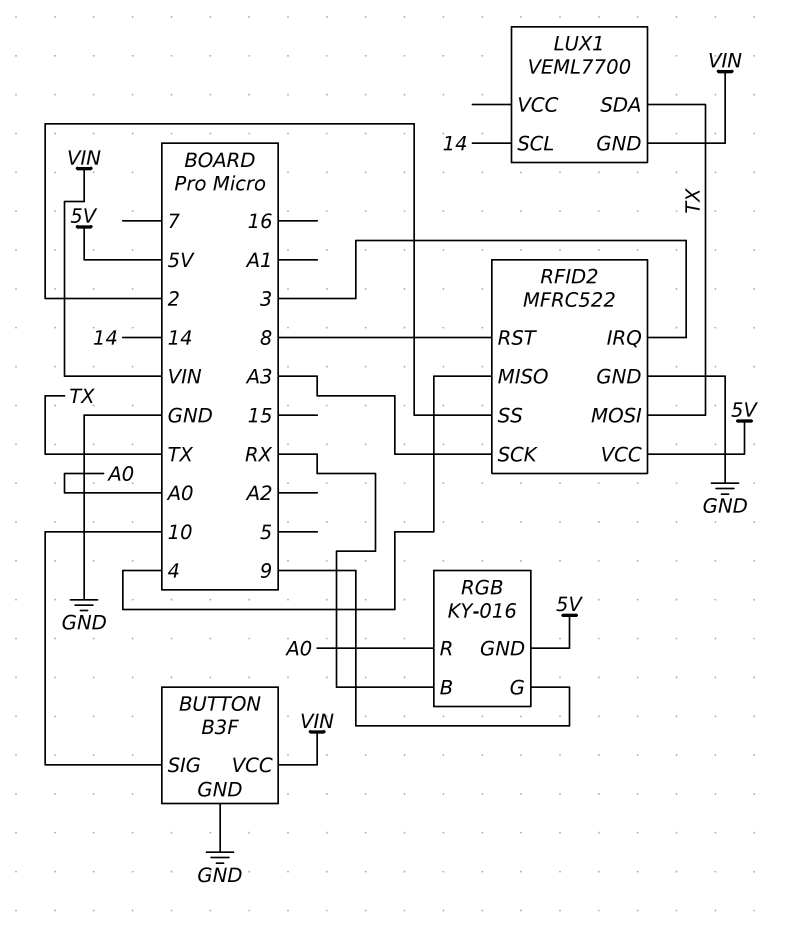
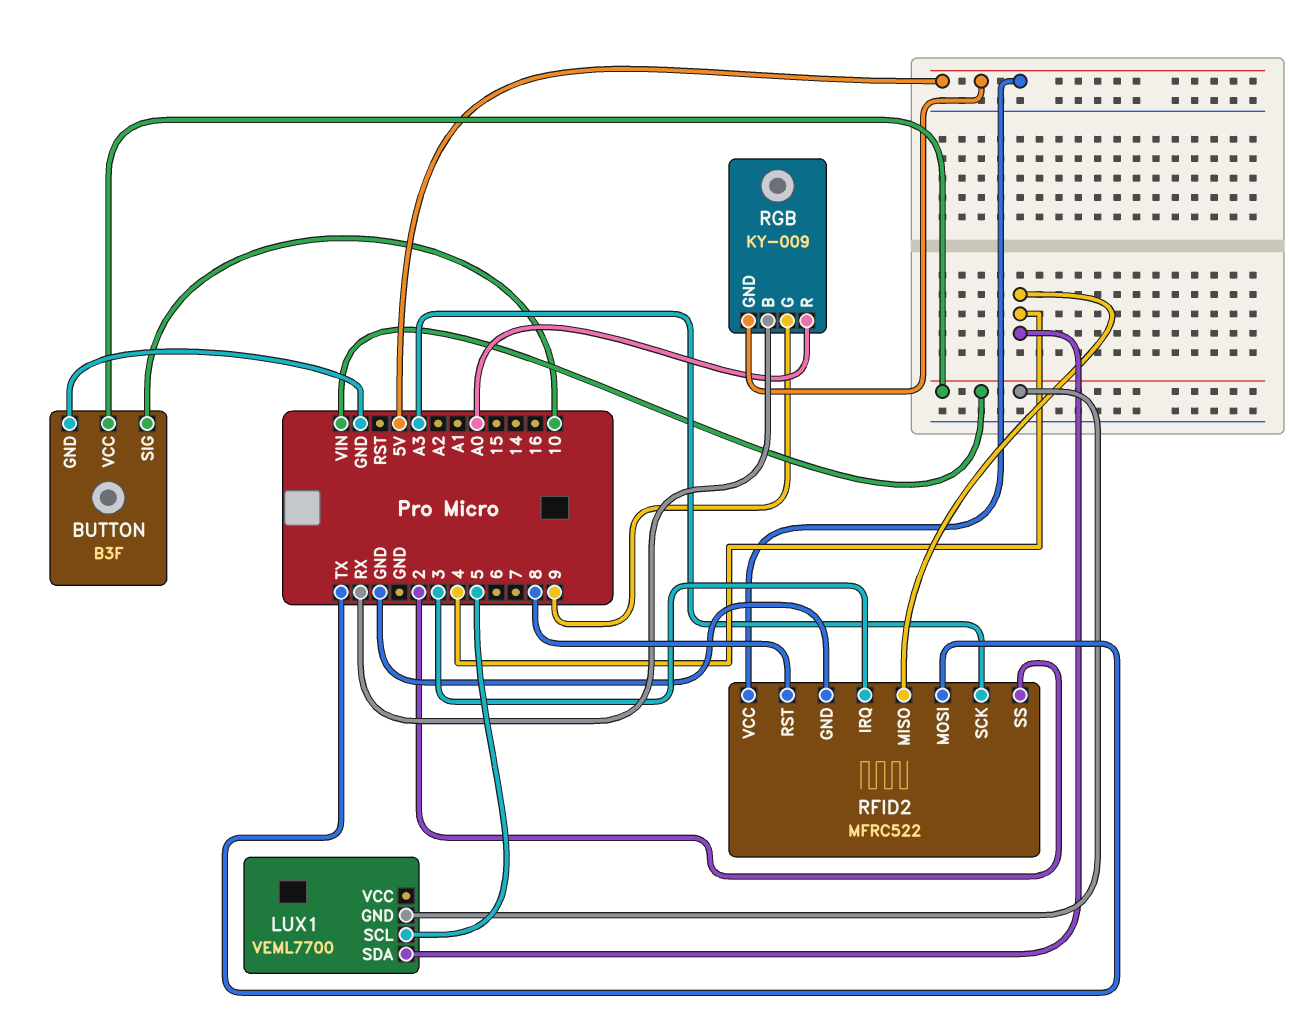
LUX1 pin SCL: 14 -> 5
LUX1 pin SDA: TX -> 4
RGB: KY-016 -> KY-009

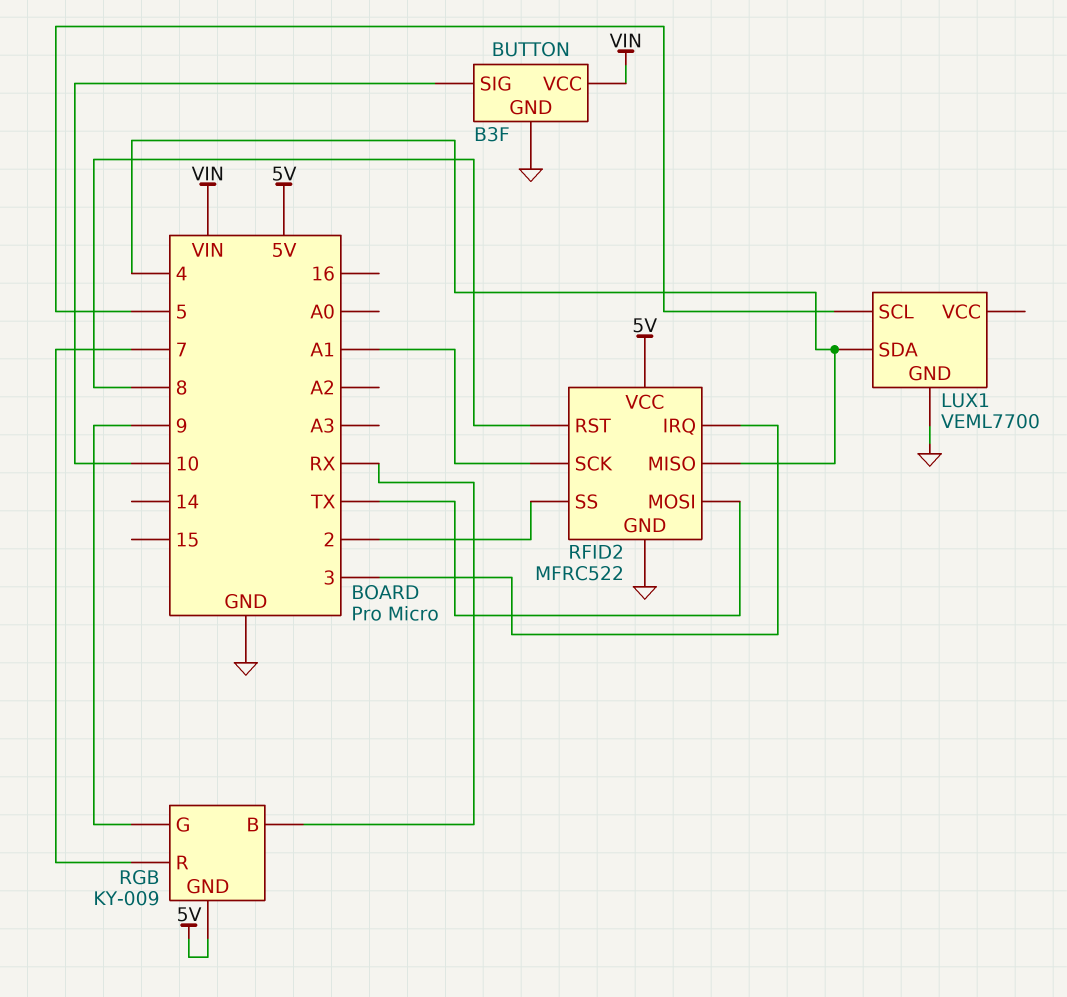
LUX1 pin GND: VIN -> GND
RFID2 pin SCK: A3 -> A1
RGB pin R: A0 -> 7

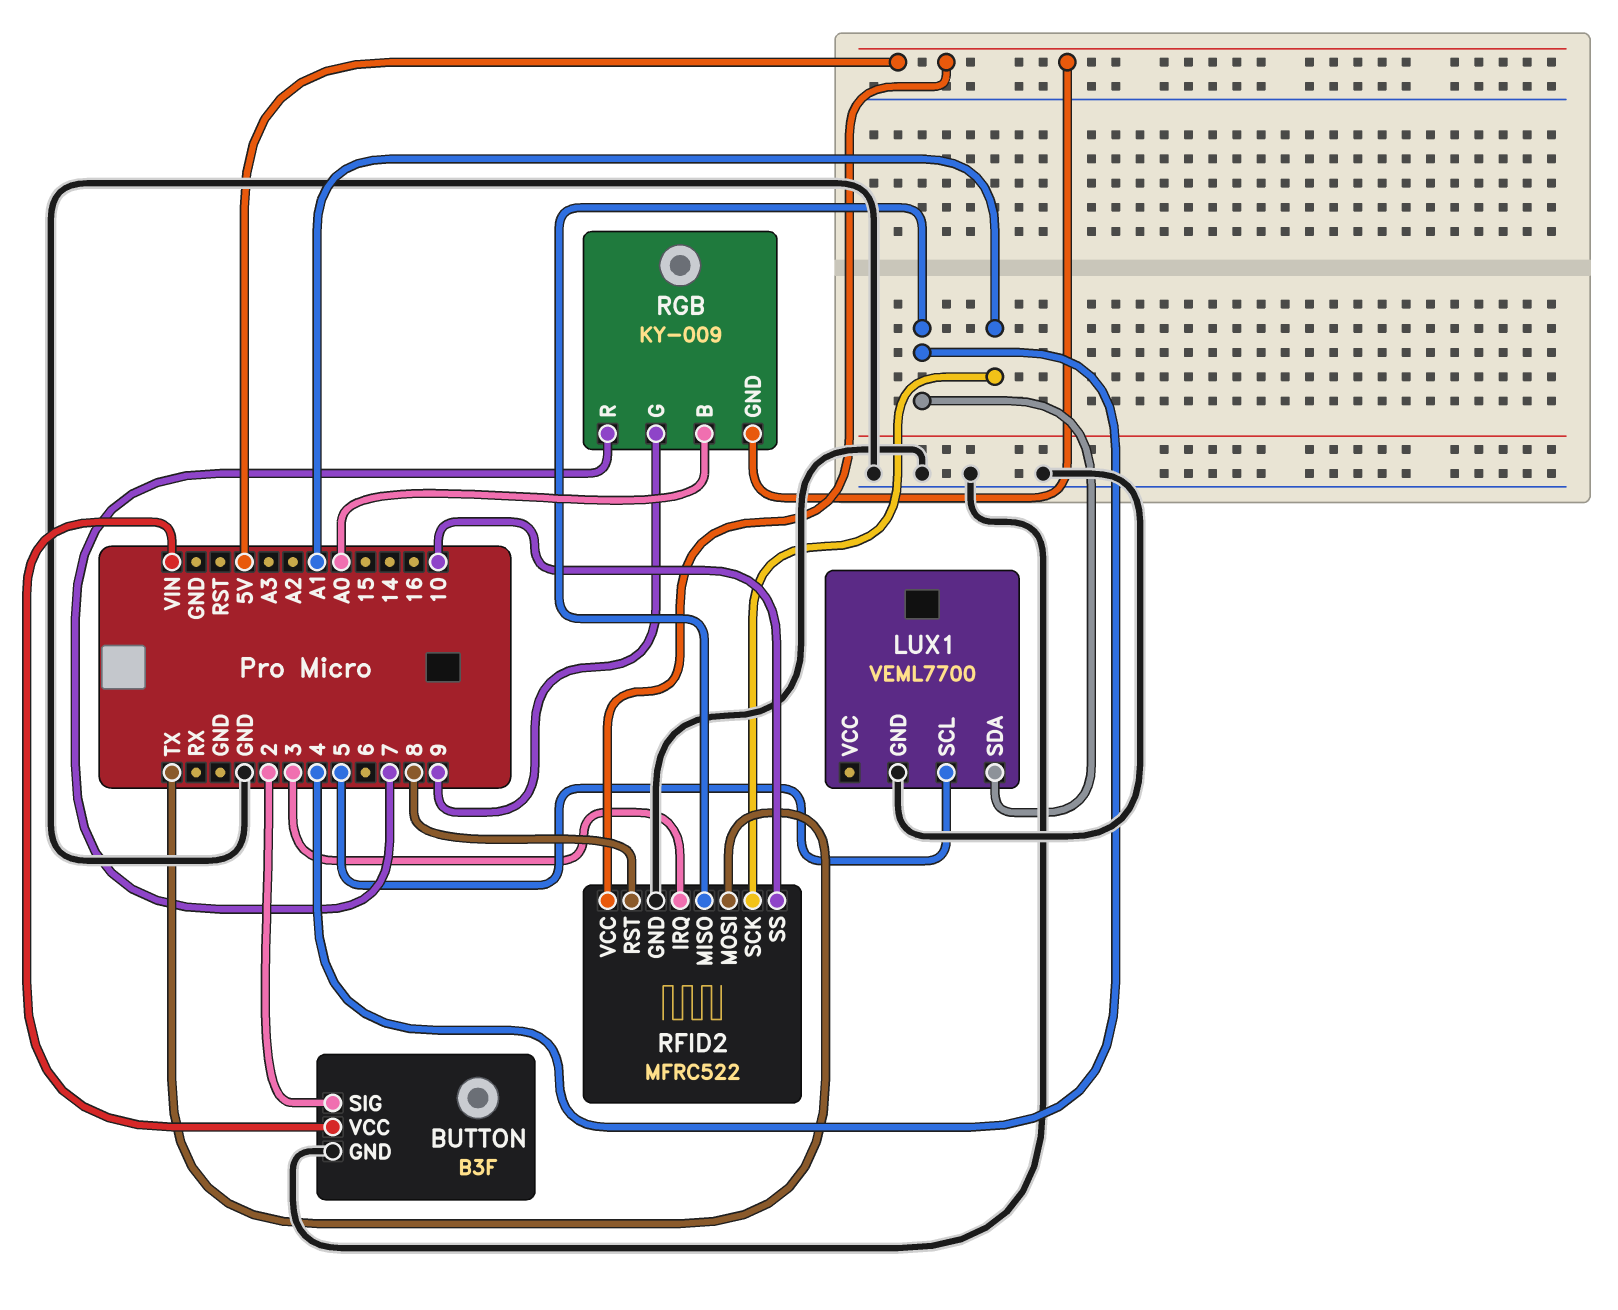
BUTTON pin SIG: 10 -> 2
RFID2 pin SS: 2 -> 10
RGB pin B: RX -> A0

